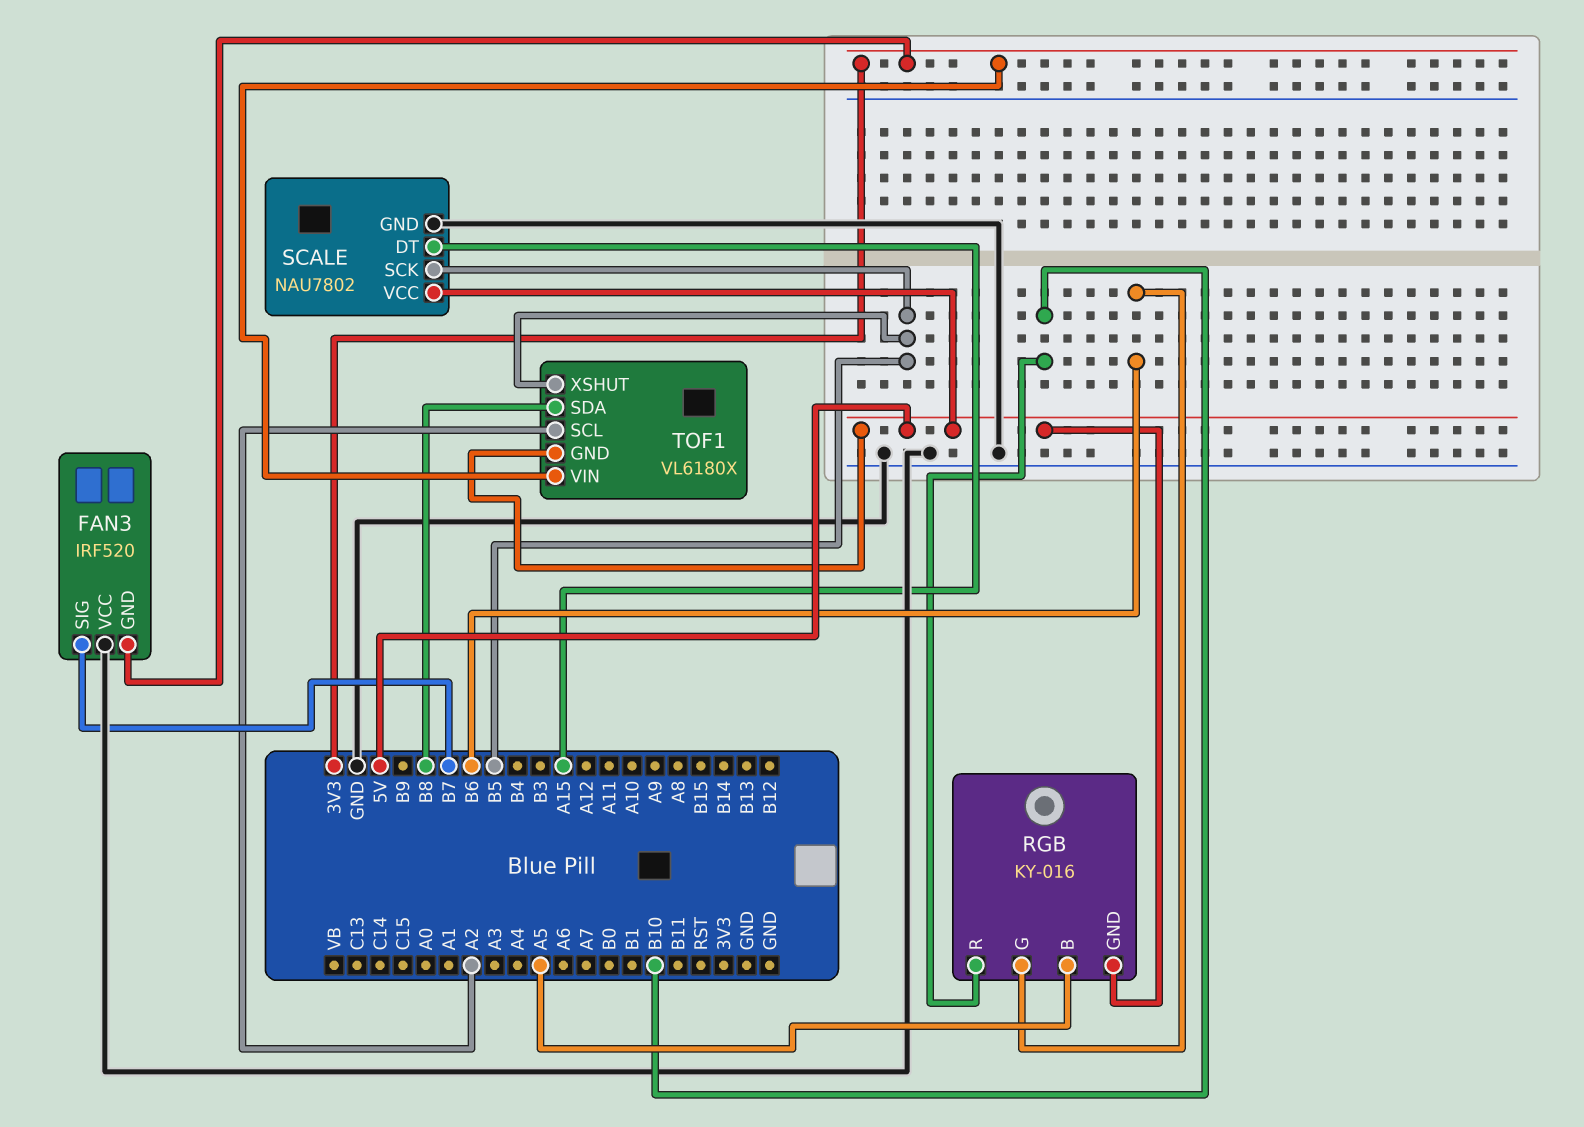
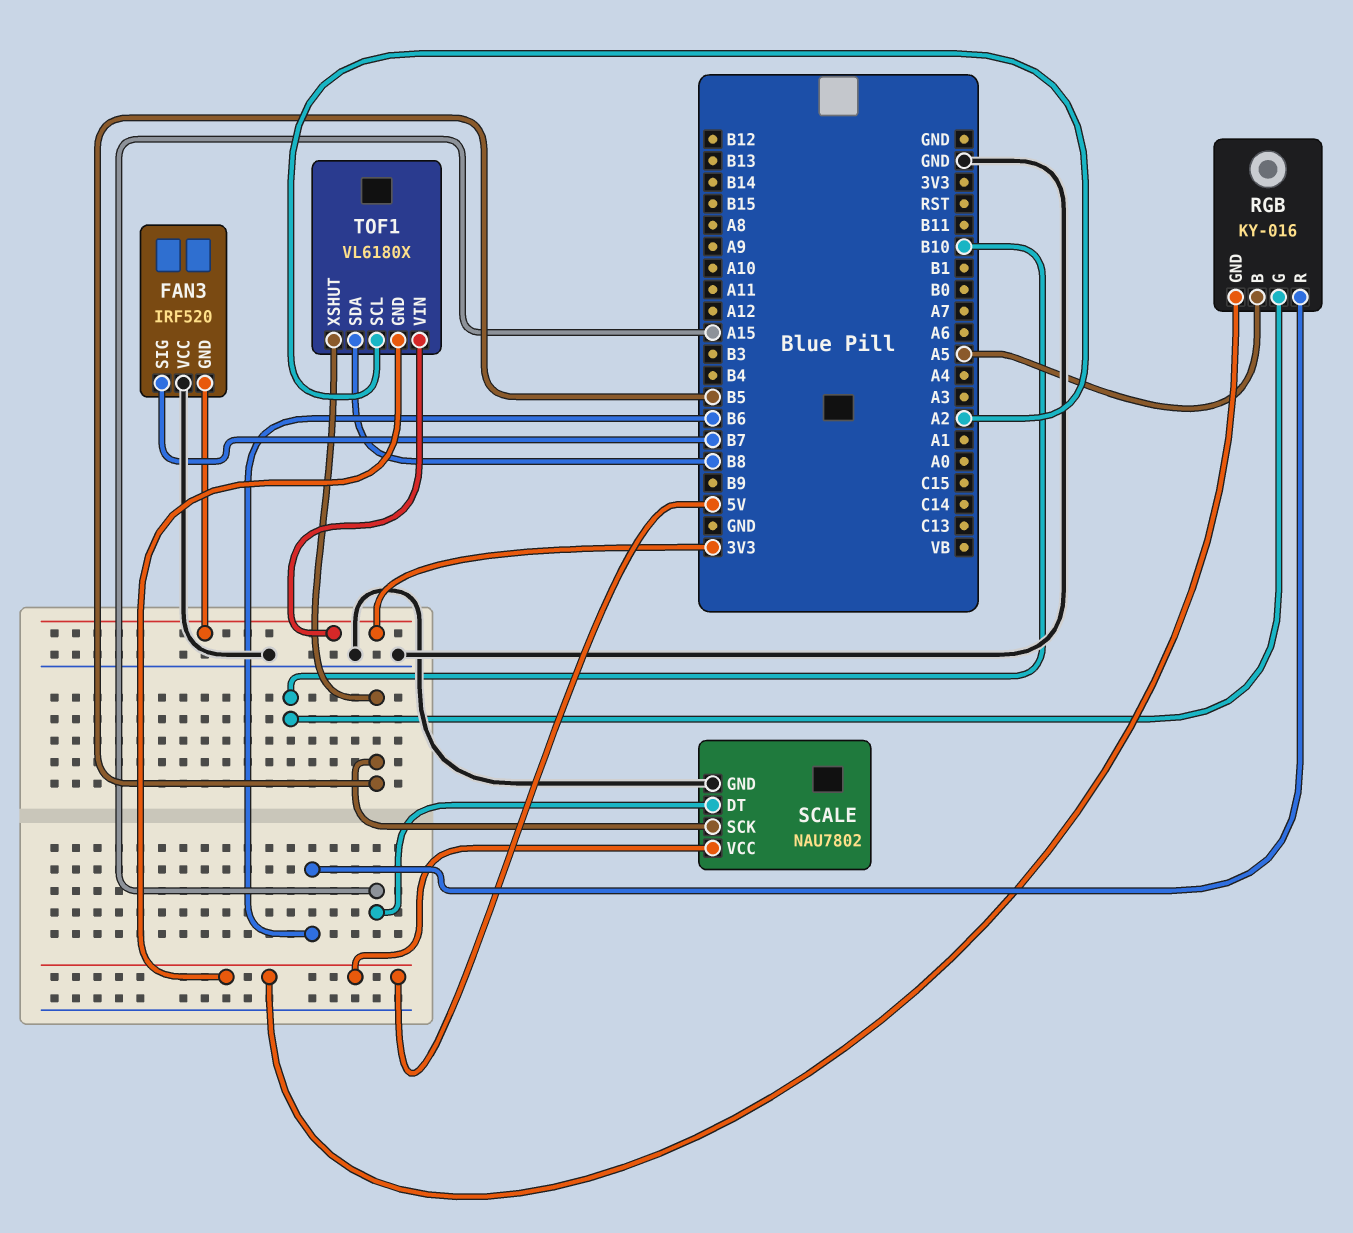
RGB pin G: B6 -> B10
RGB pin R: B10 -> B6

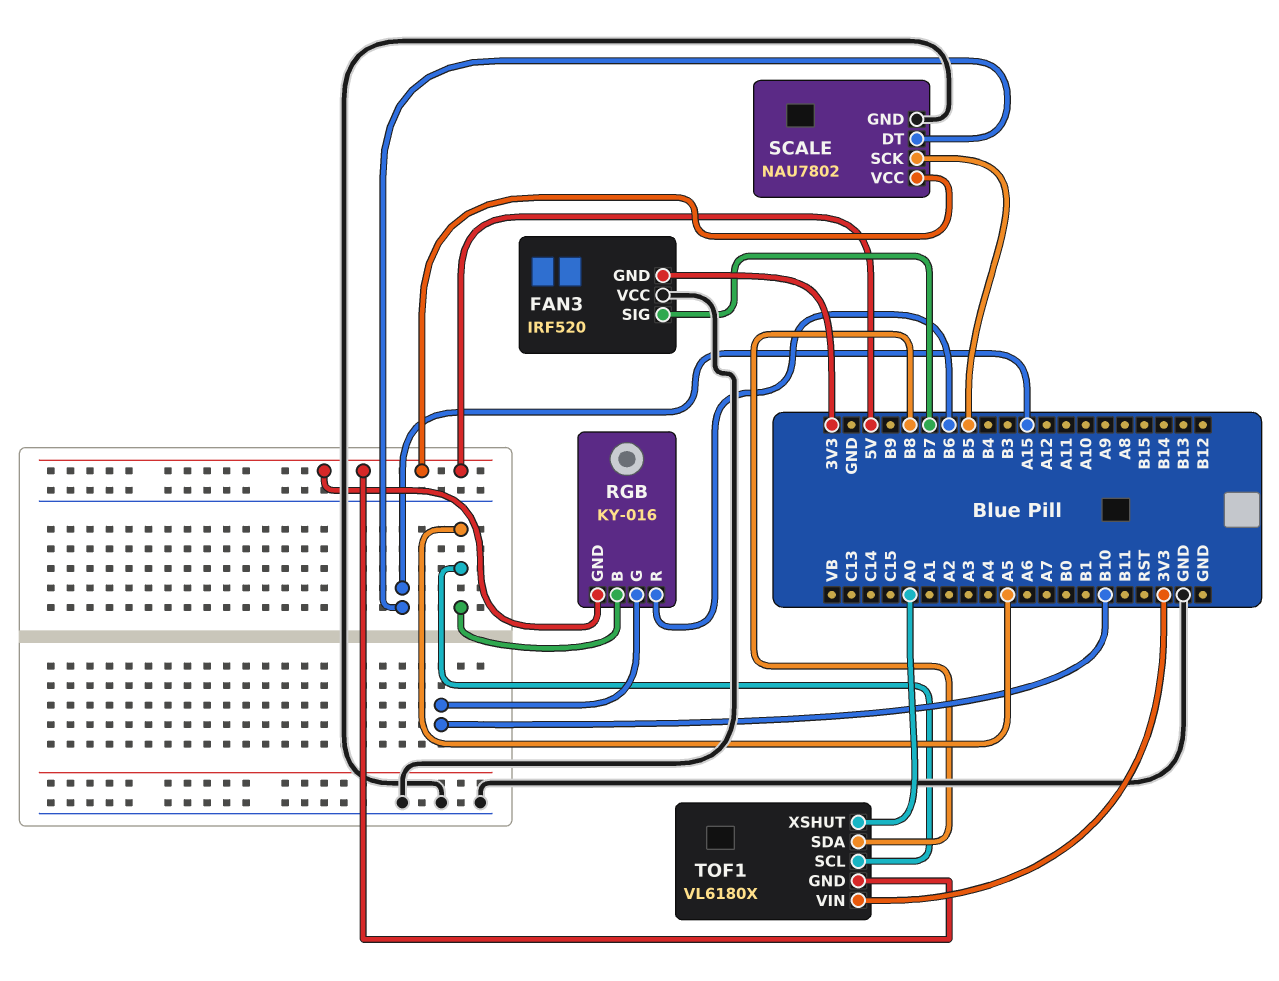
TOF1 pin SCL: A2 -> A5
TOF1 pin XSHUT: B5 -> A0

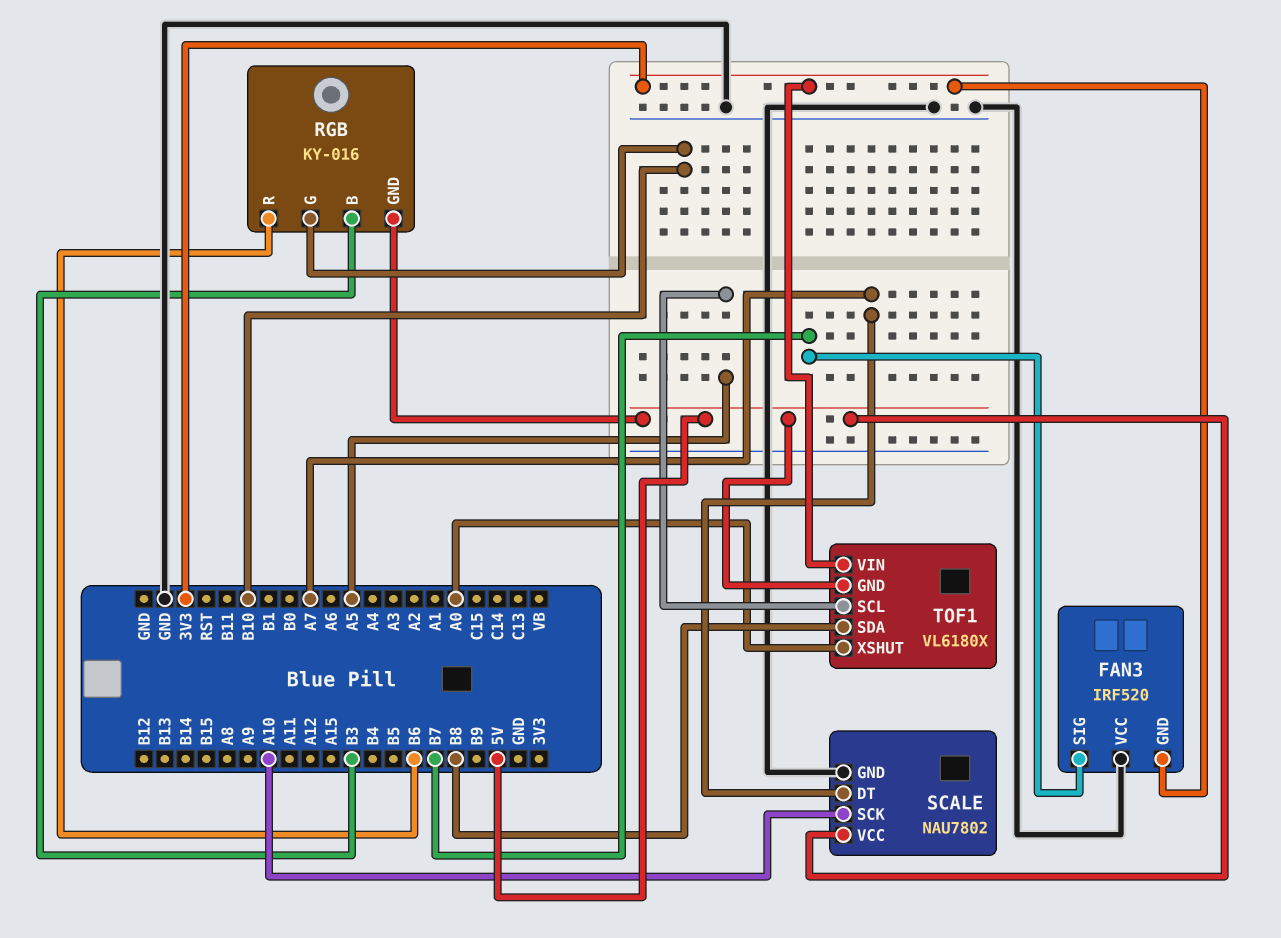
RGB pin B: A5 -> B3
SCALE pin DT: A15 -> A7
SCALE pin SCK: B5 -> A10

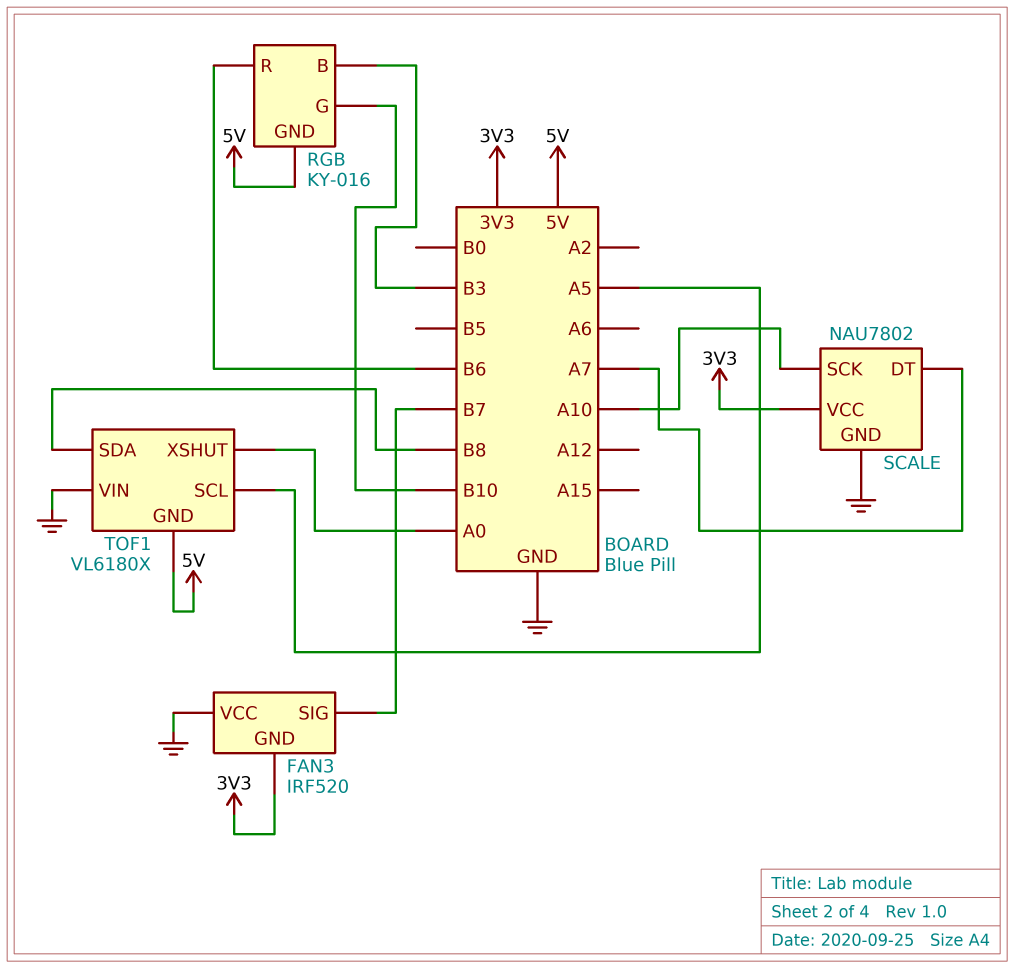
SCALE pin VCC: 5V -> 3V3
TOF1 pin VIN: 3V3 -> GND

